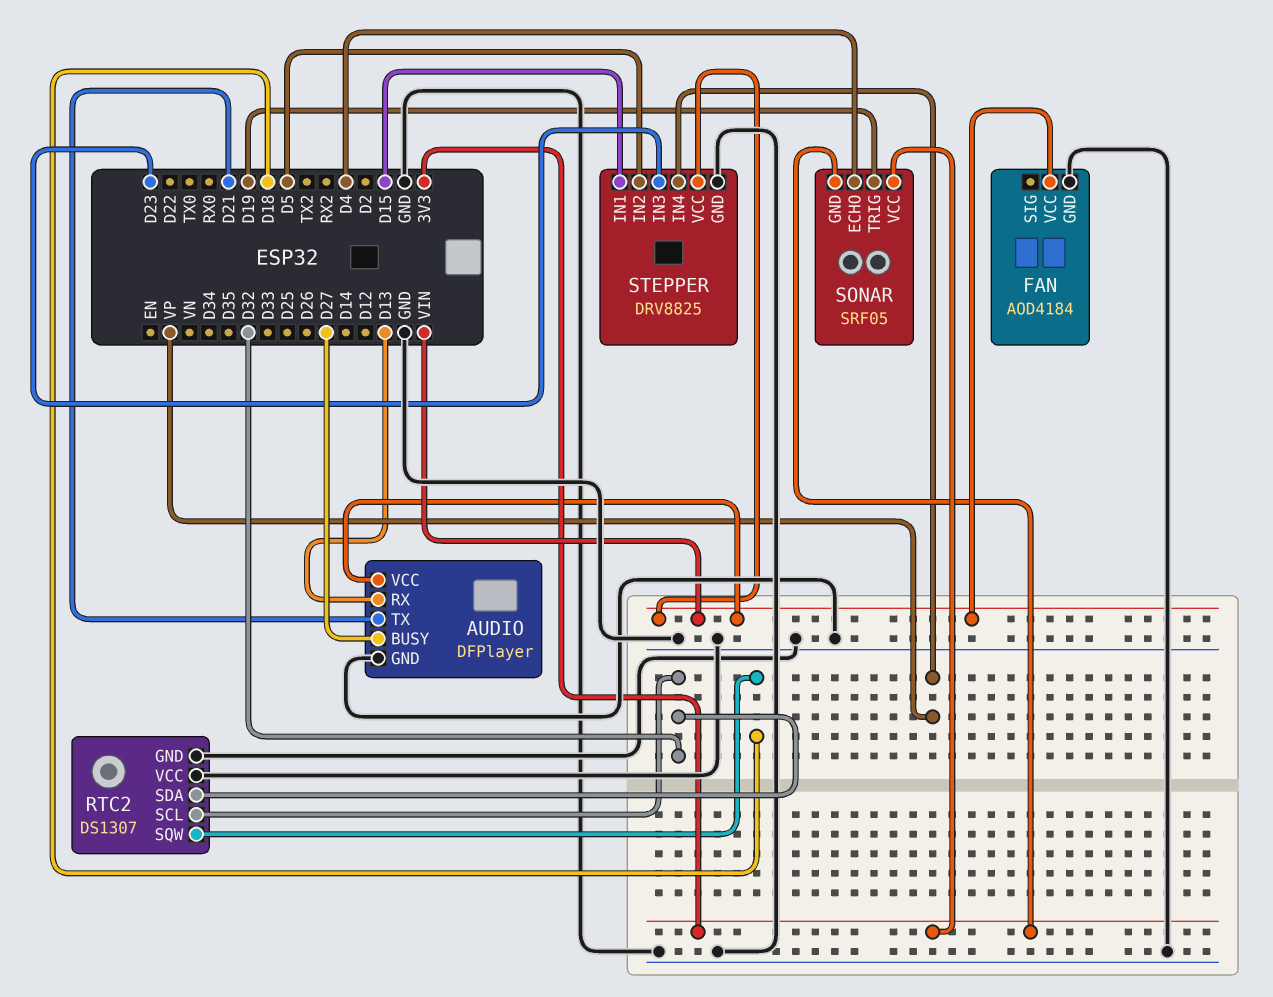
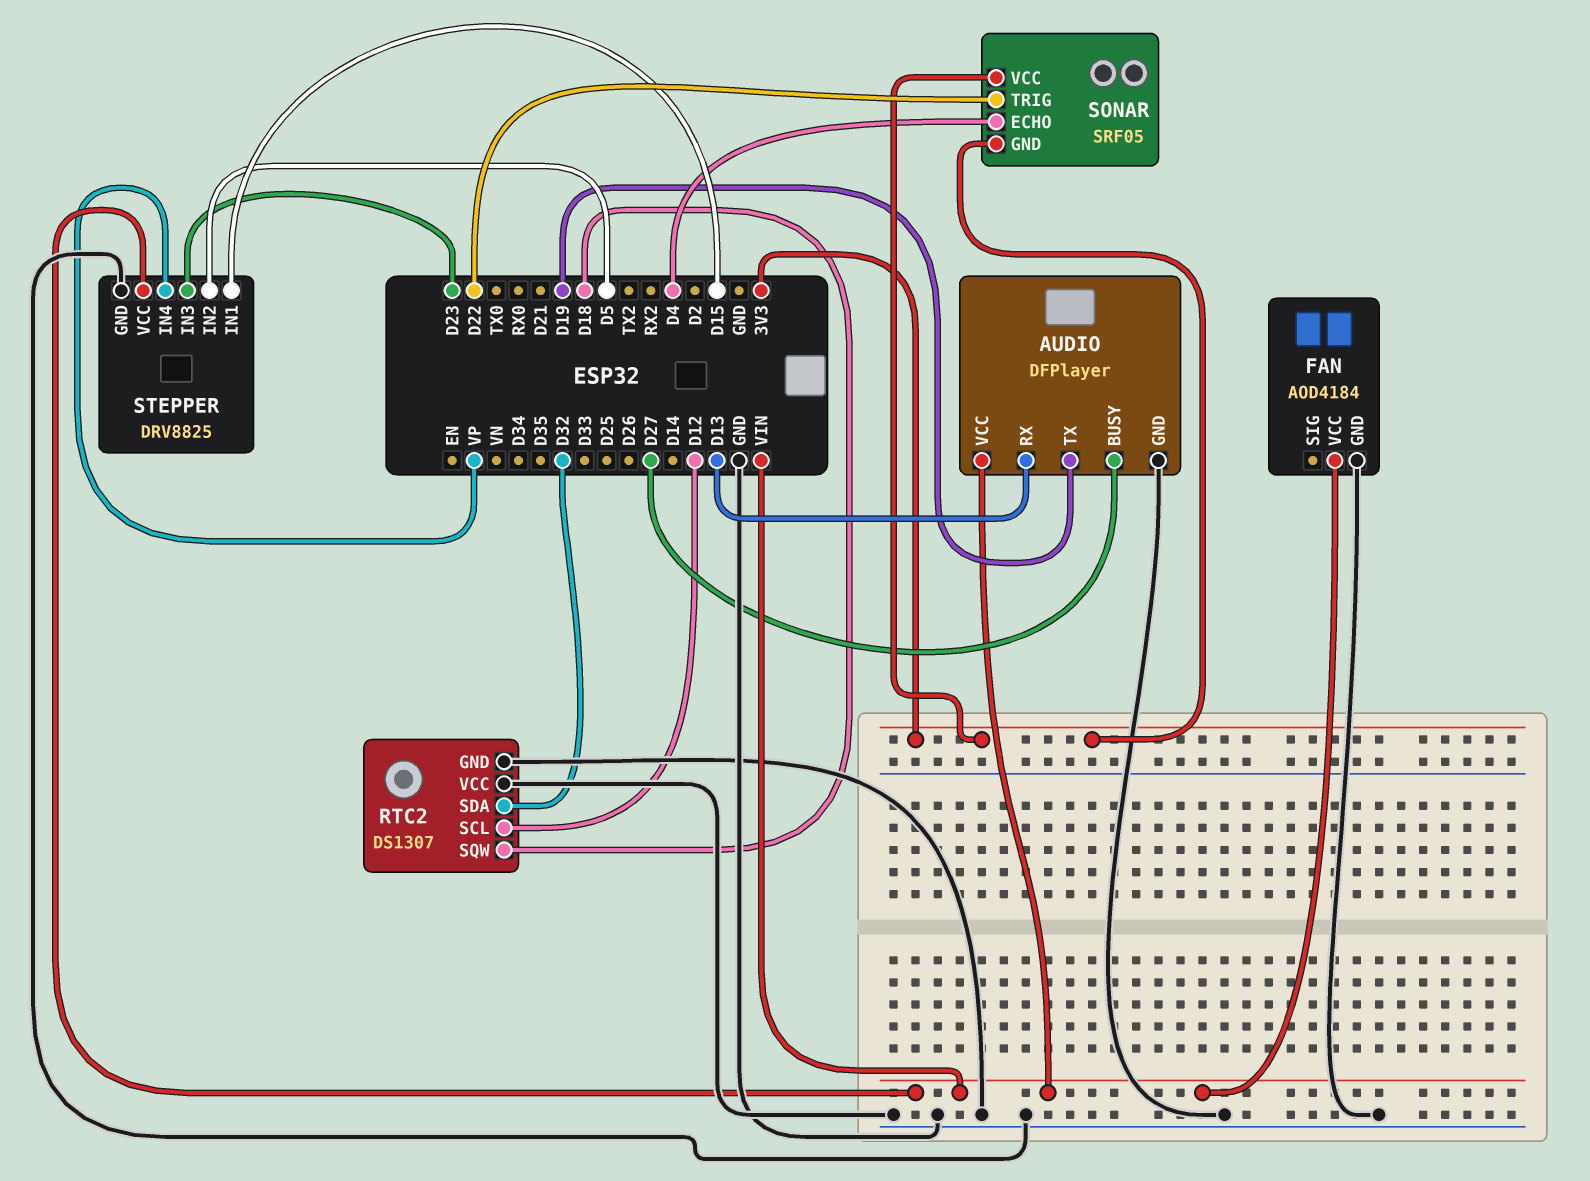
AUDIO pin TX: D21 -> D19
RTC2 pin SCL: D32 -> D12
SONAR pin TRIG: D19 -> D22

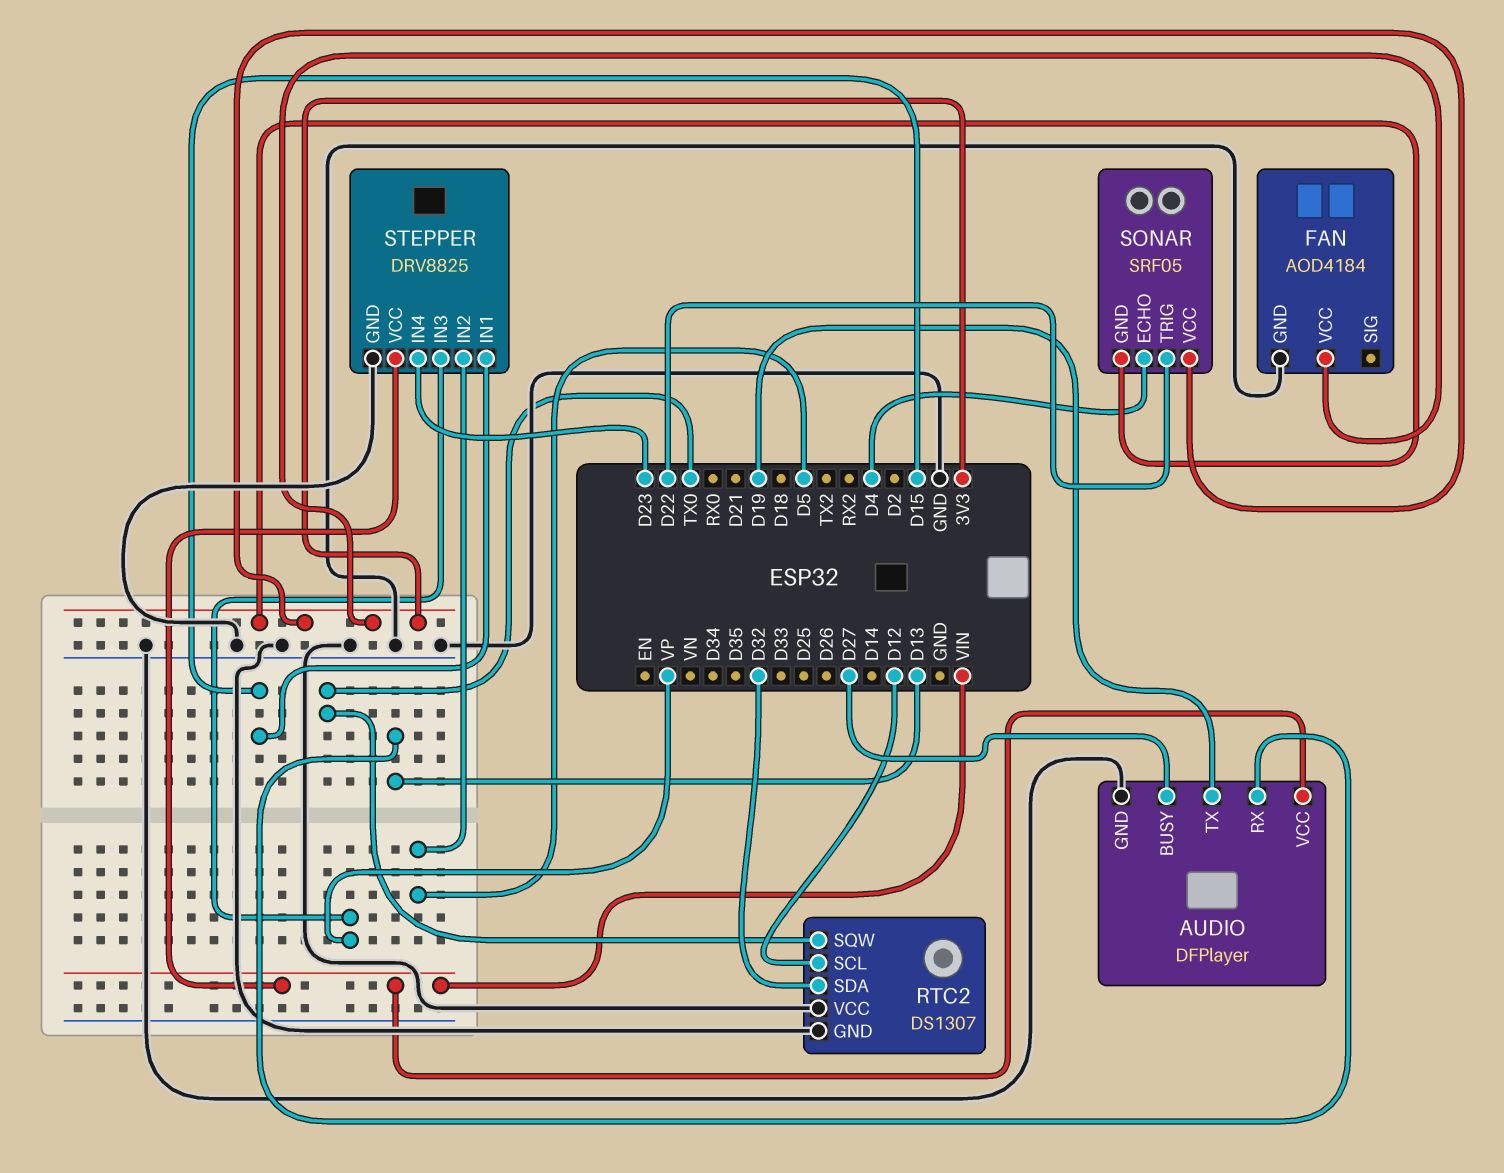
FAN pin VCC: VIN -> 3V3
RTC2 pin SQW: D18 -> TX0
STEPPER pin IN3: D23 -> VP
STEPPER pin IN4: VP -> D23

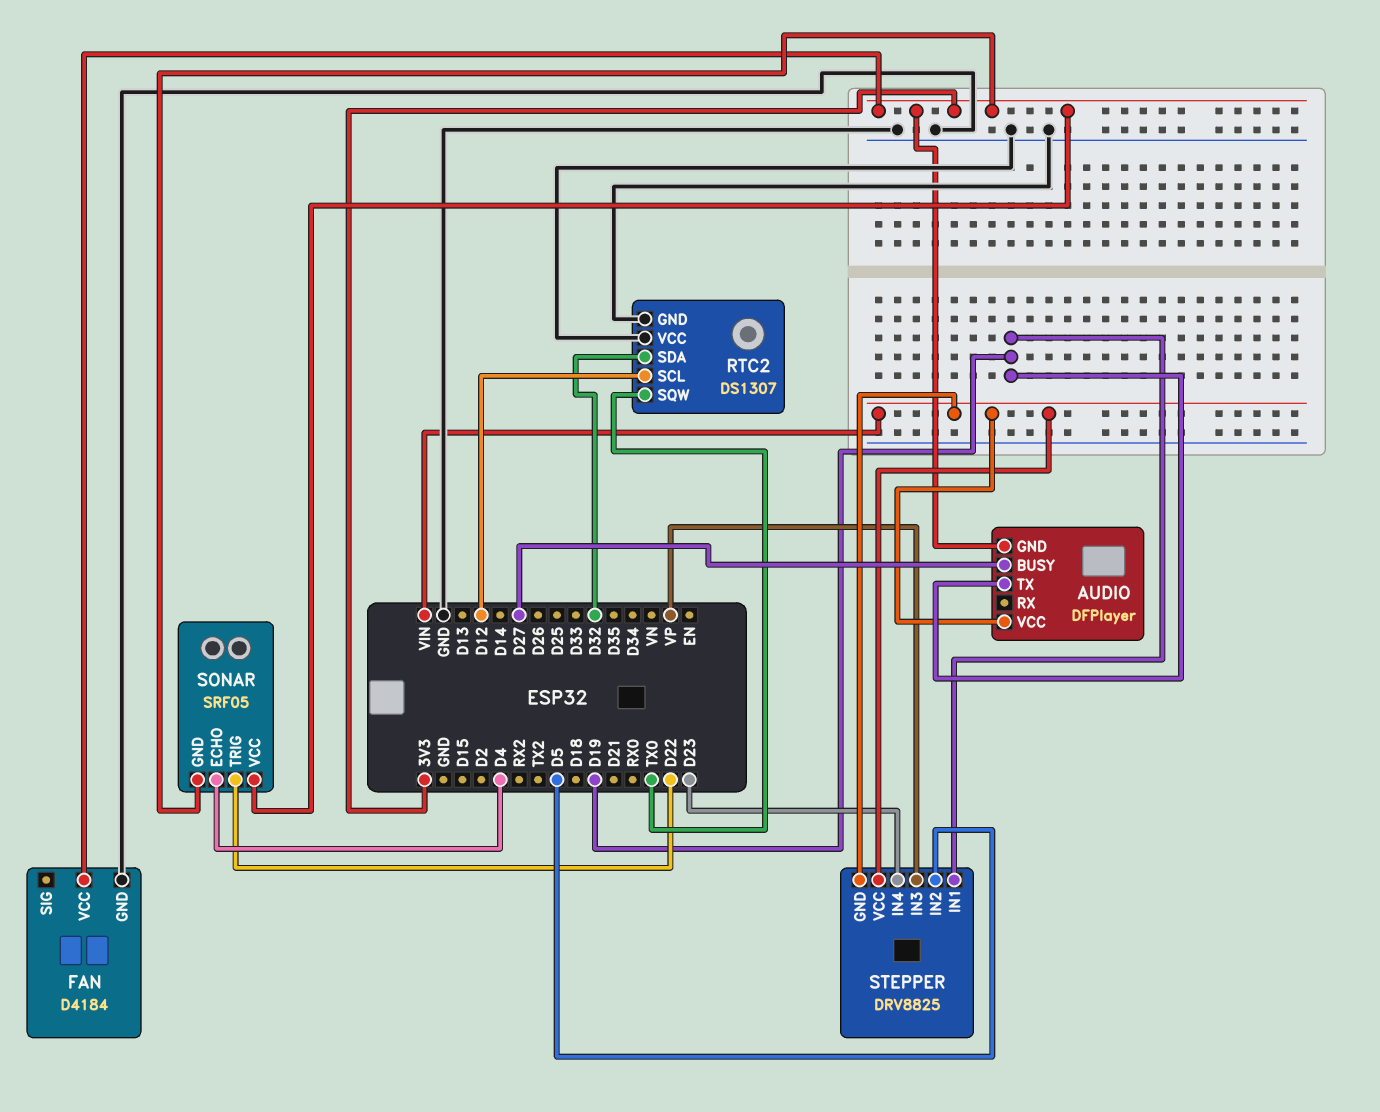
AUDIO pin GND: GND -> 3V3
AUDIO pin RX: D13 -> none
FAN: AOD4184 -> D4184
STEPPER pin GND: GND -> VIN
STEPPER pin IN1: D15 -> D19

